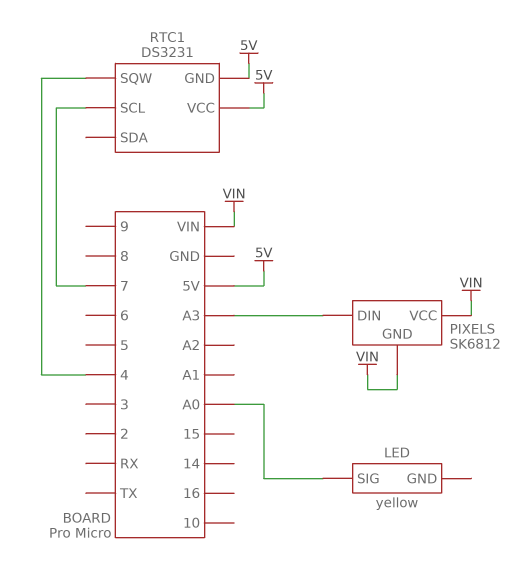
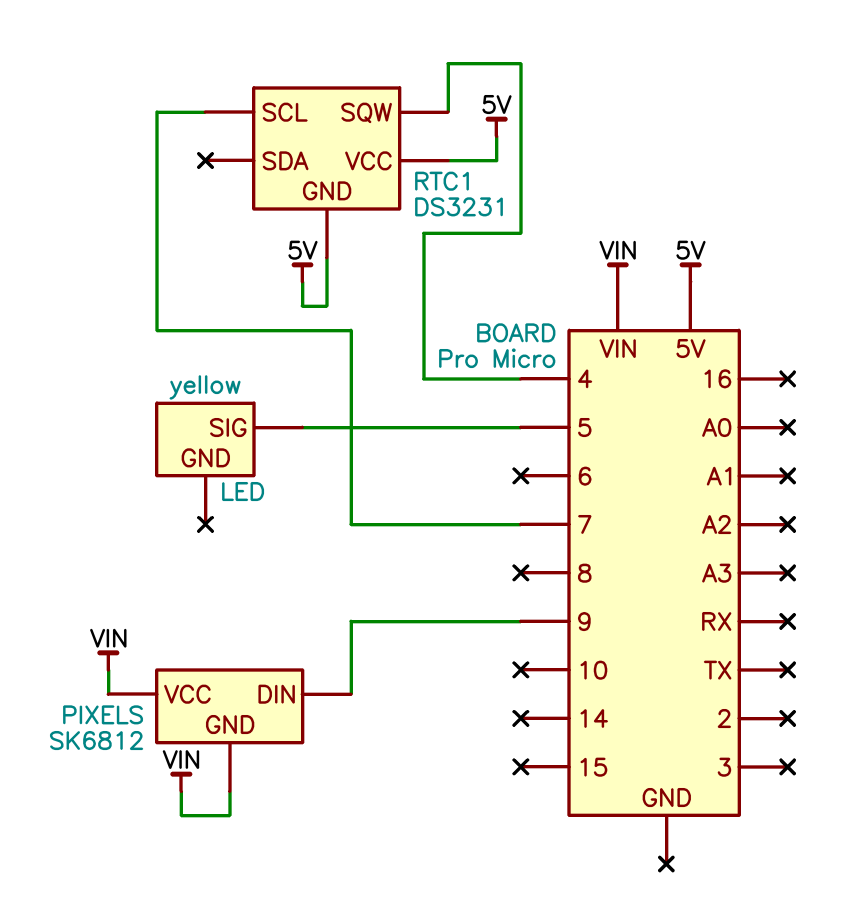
LED pin SIG: A0 -> 5
PIXELS pin DIN: A3 -> 9

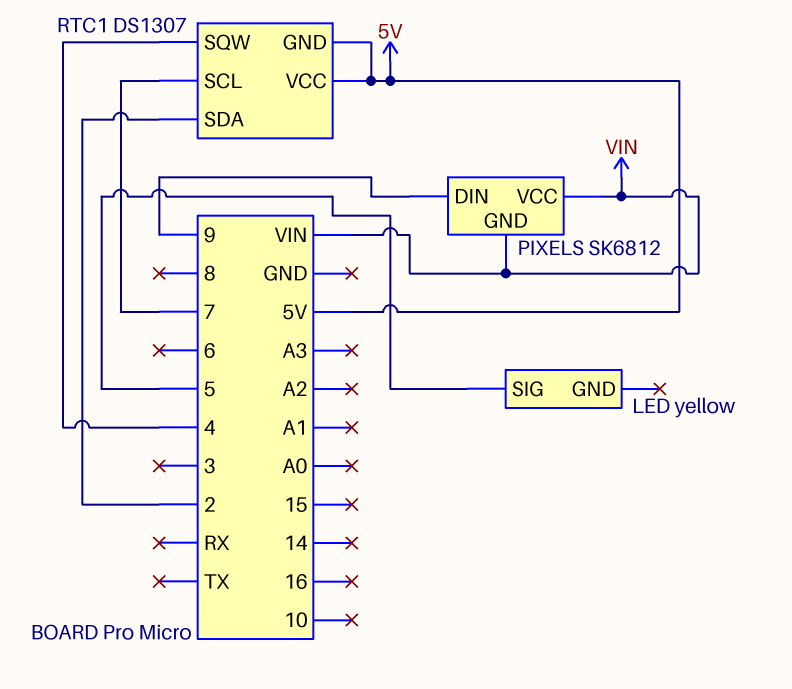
RTC1: DS3231 -> DS1307
RTC1 pin SDA: none -> 2

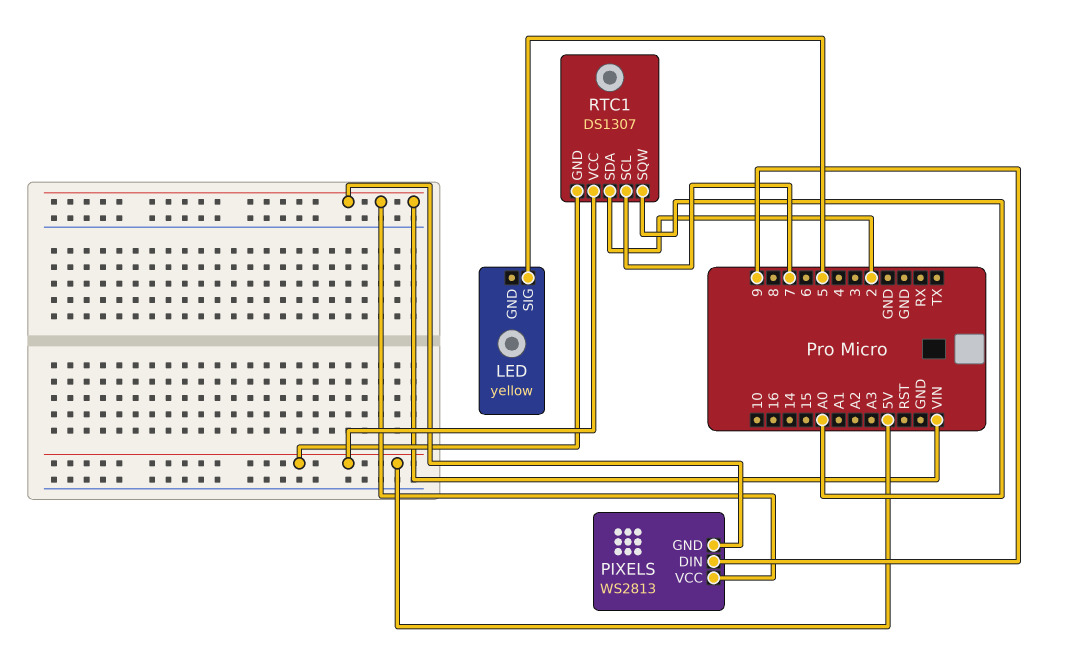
PIXELS: SK6812 -> WS2813
RTC1 pin SQW: 4 -> A0

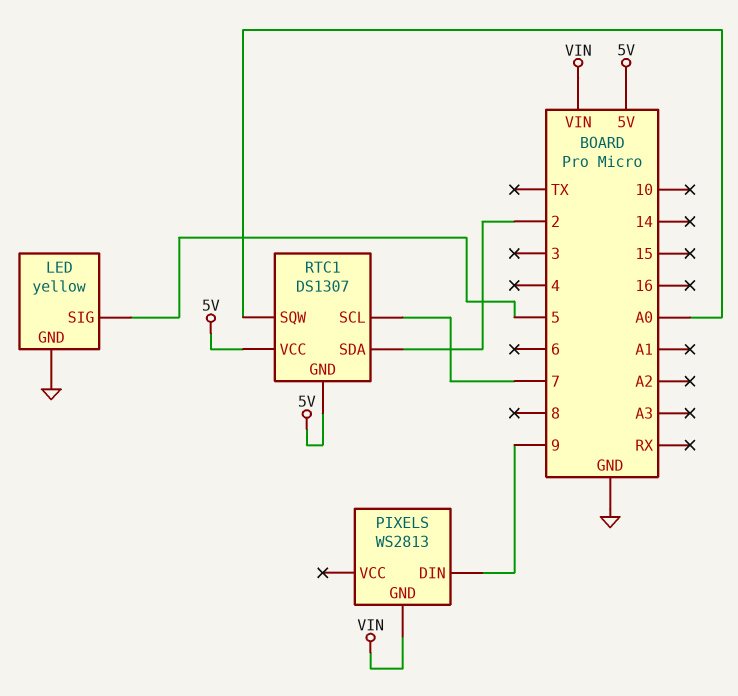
LED pin GND: none -> GND
PIXELS pin VCC: VIN -> none

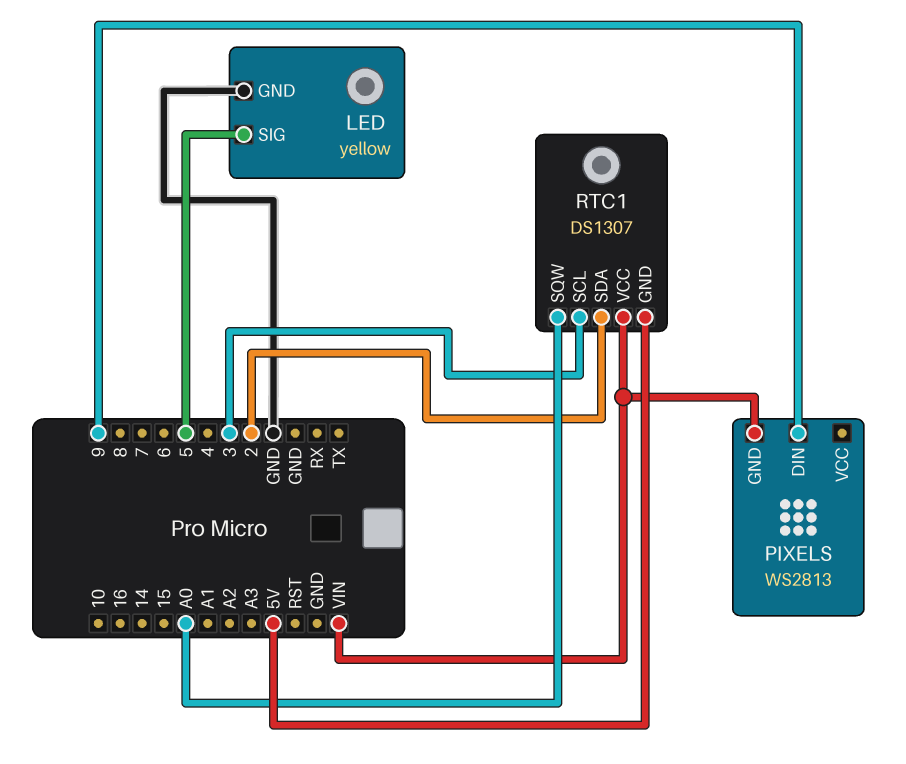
RTC1 pin SCL: 7 -> 3
RTC1 pin VCC: 5V -> VIN

